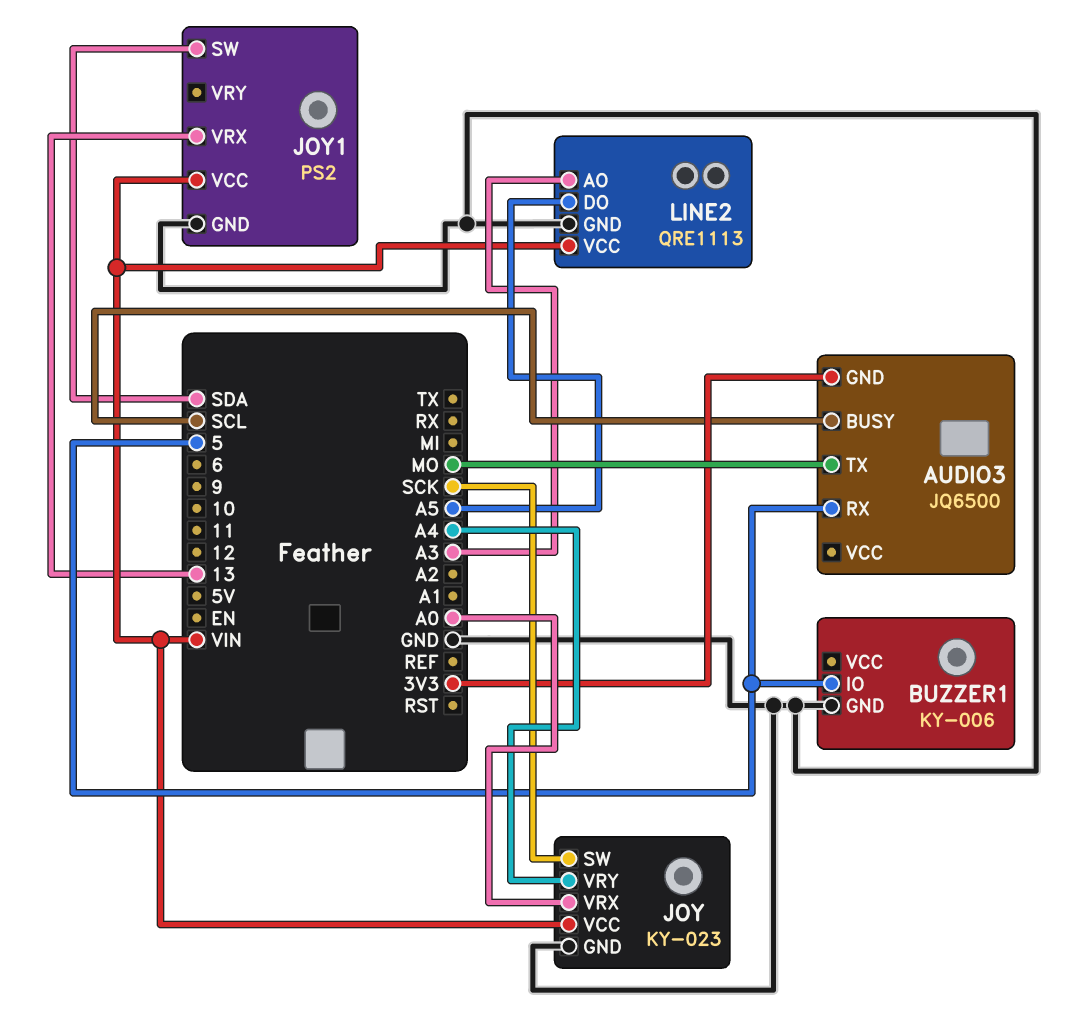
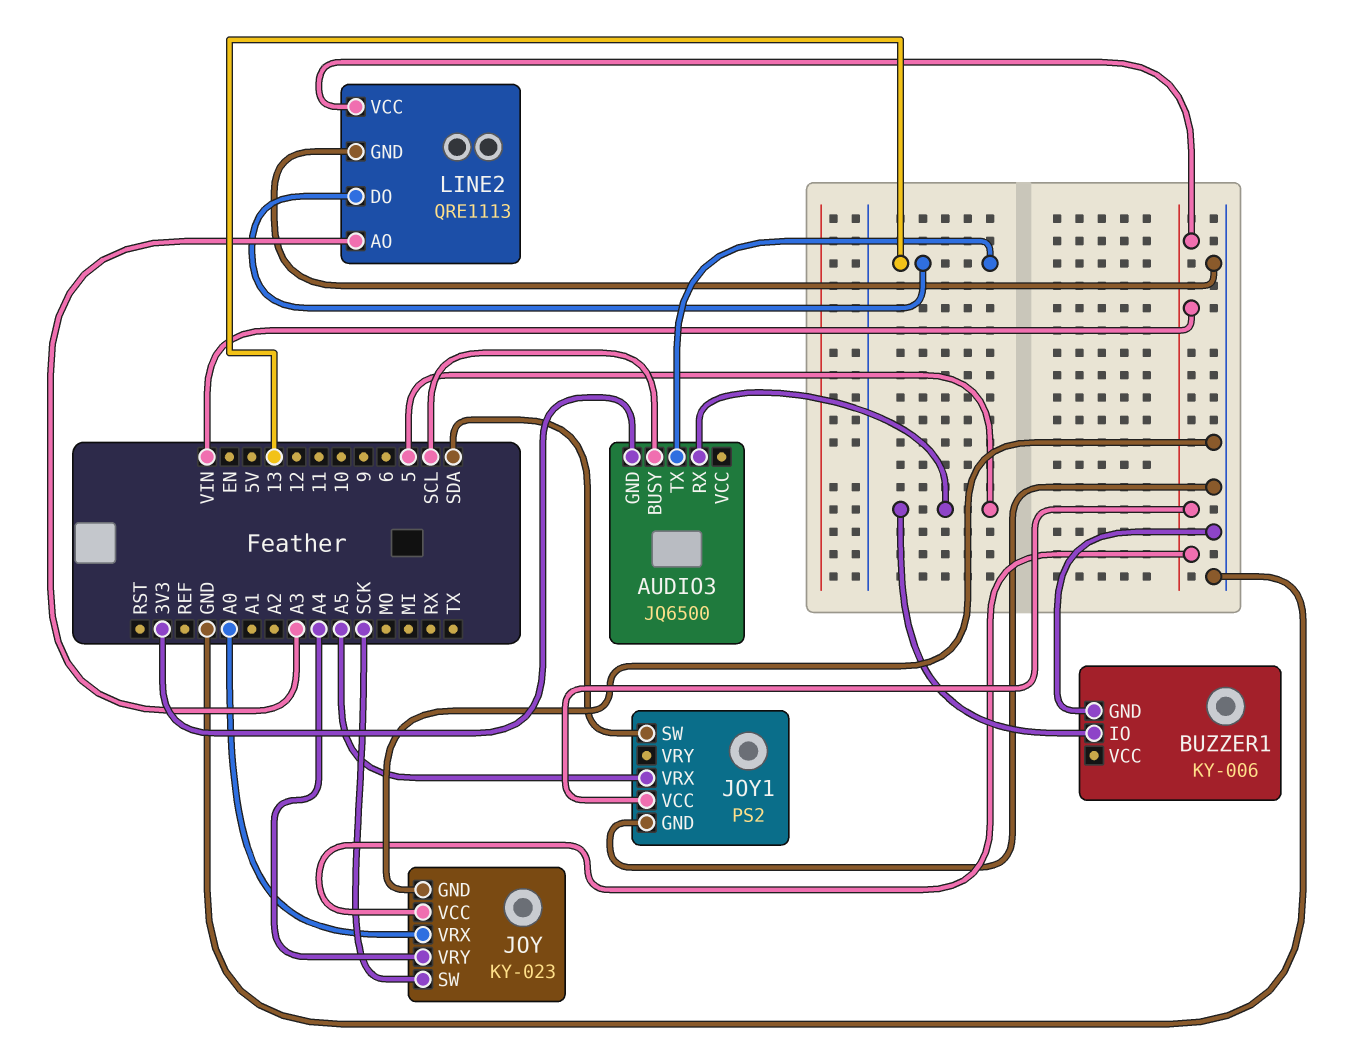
AUDIO3 pin TX: MO -> 13
JOY1 pin VRX: 13 -> A5
LINE2 pin DO: A5 -> 13

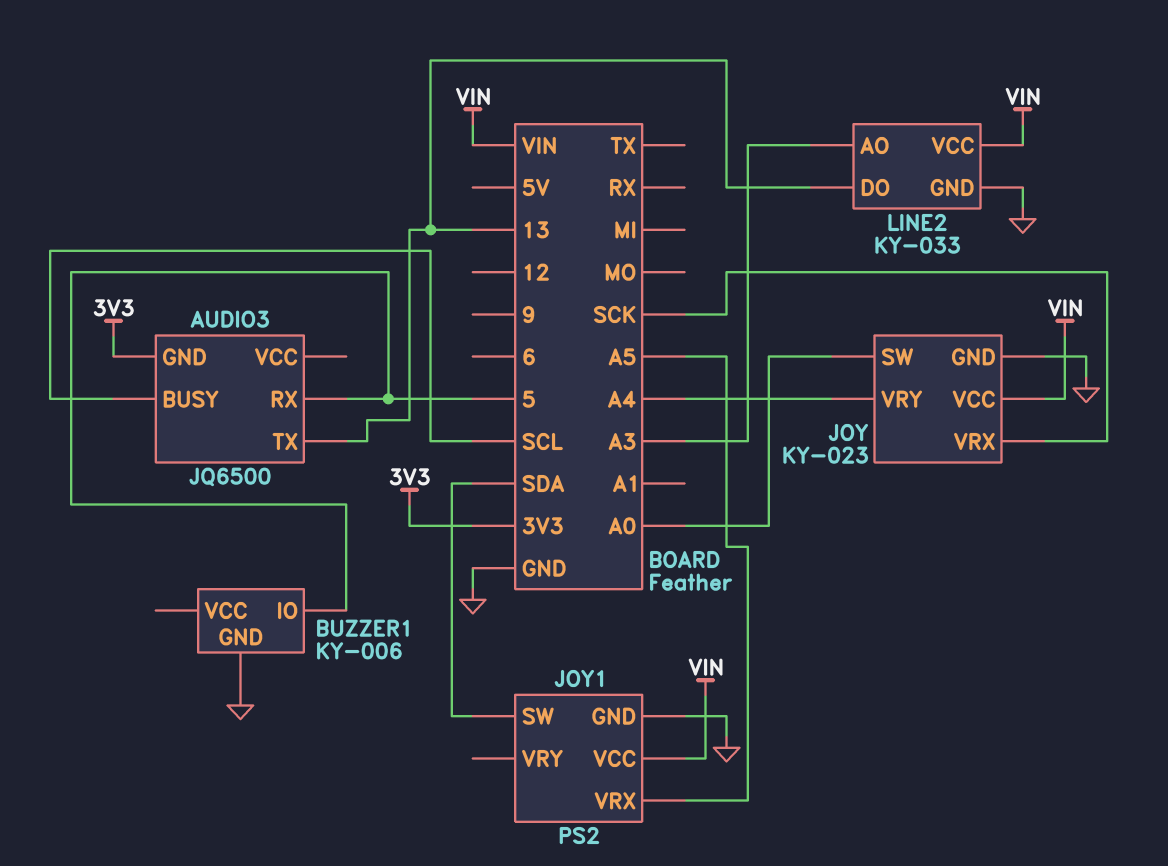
JOY pin SW: SCK -> A0
JOY pin VRX: A0 -> SCK
LINE2: QRE1113 -> KY-033

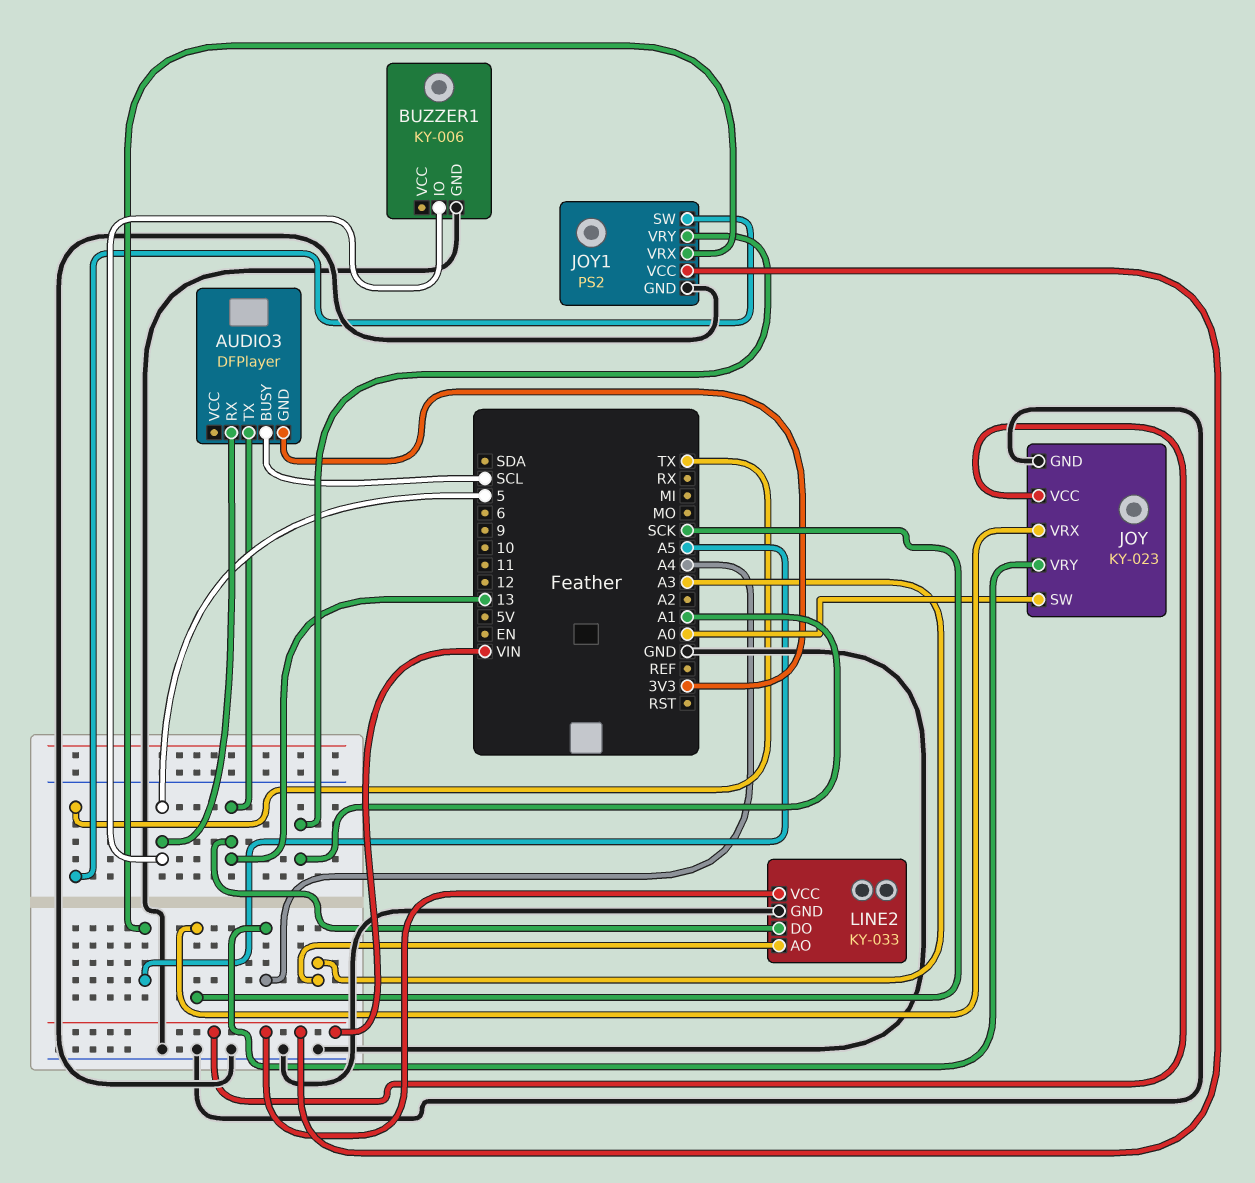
AUDIO3: JQ6500 -> DFPlayer
JOY1 pin SW: SDA -> TX
JOY1 pin VRY: none -> A1

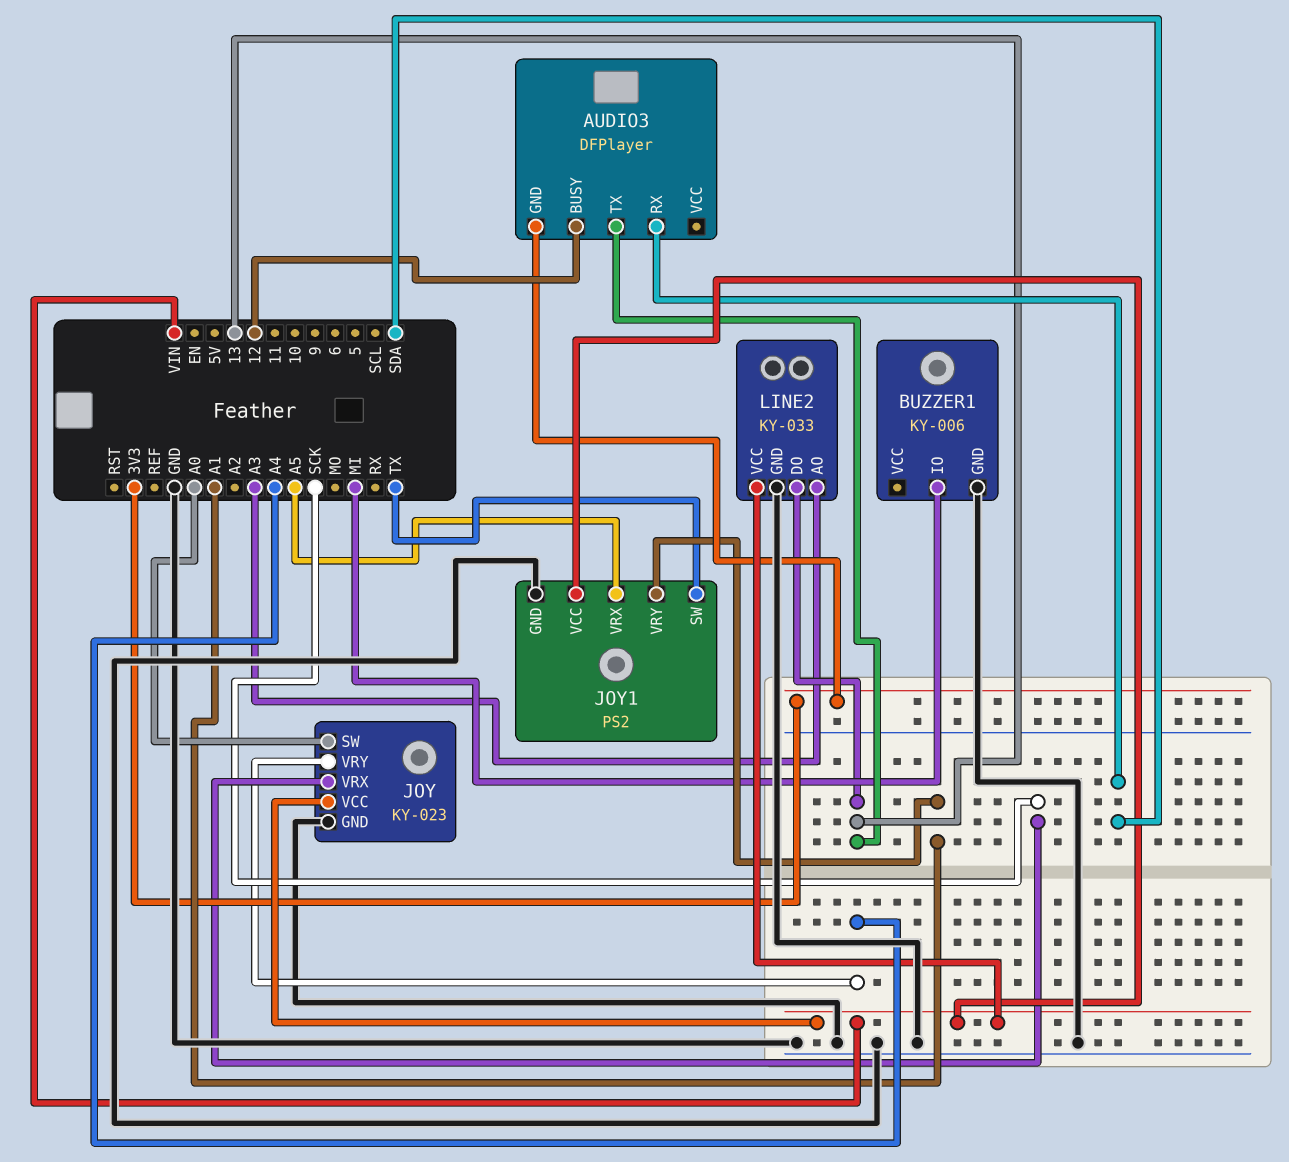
AUDIO3 pin BUSY: SCL -> 12
AUDIO3 pin RX: 5 -> SDA
BUZZER1 pin IO: 5 -> MI

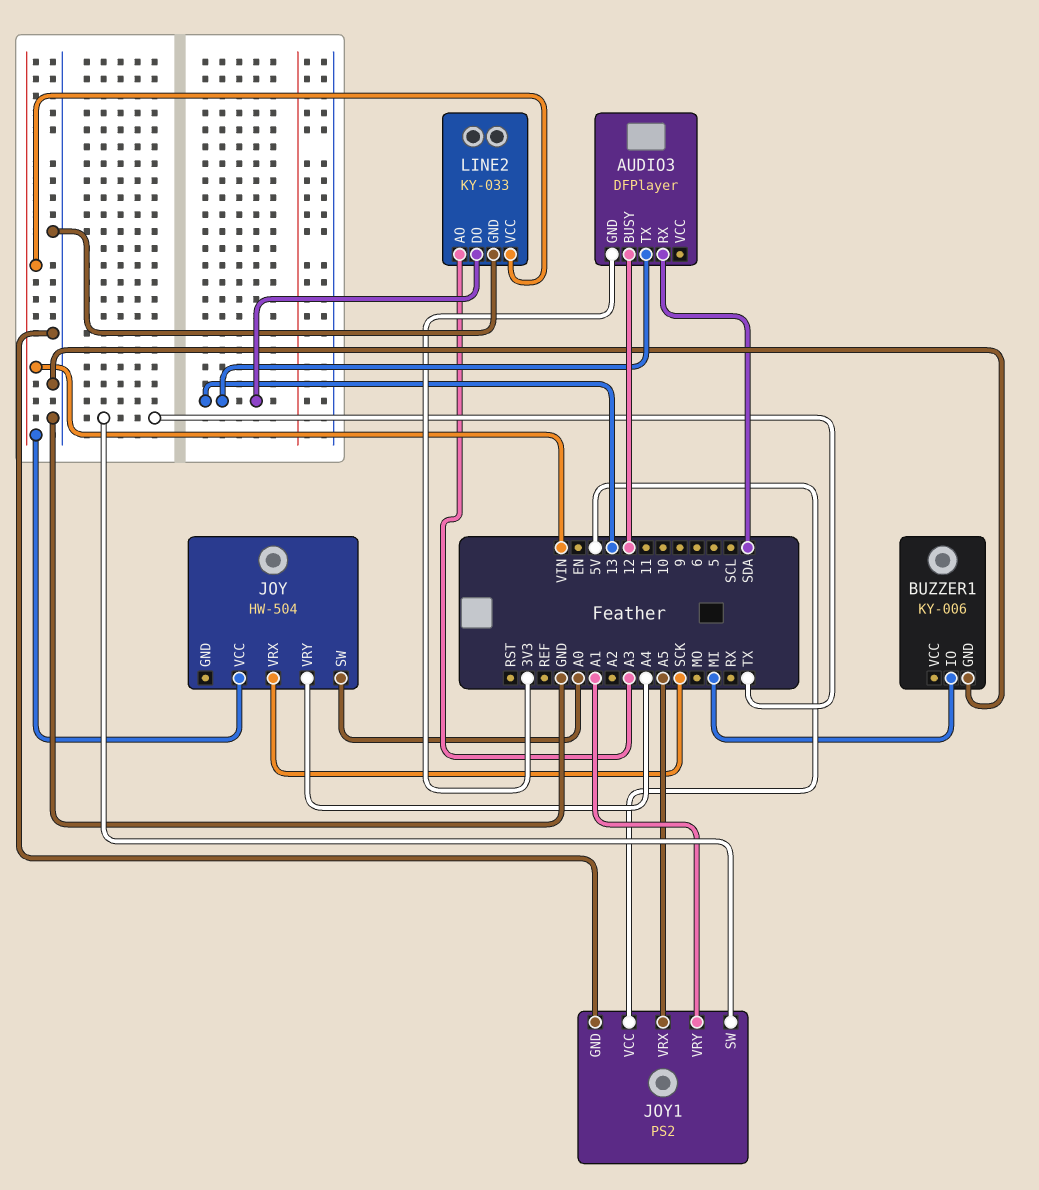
JOY: KY-023 -> HW-504
JOY pin GND: GND -> none
JOY1 pin VCC: VIN -> 5V

